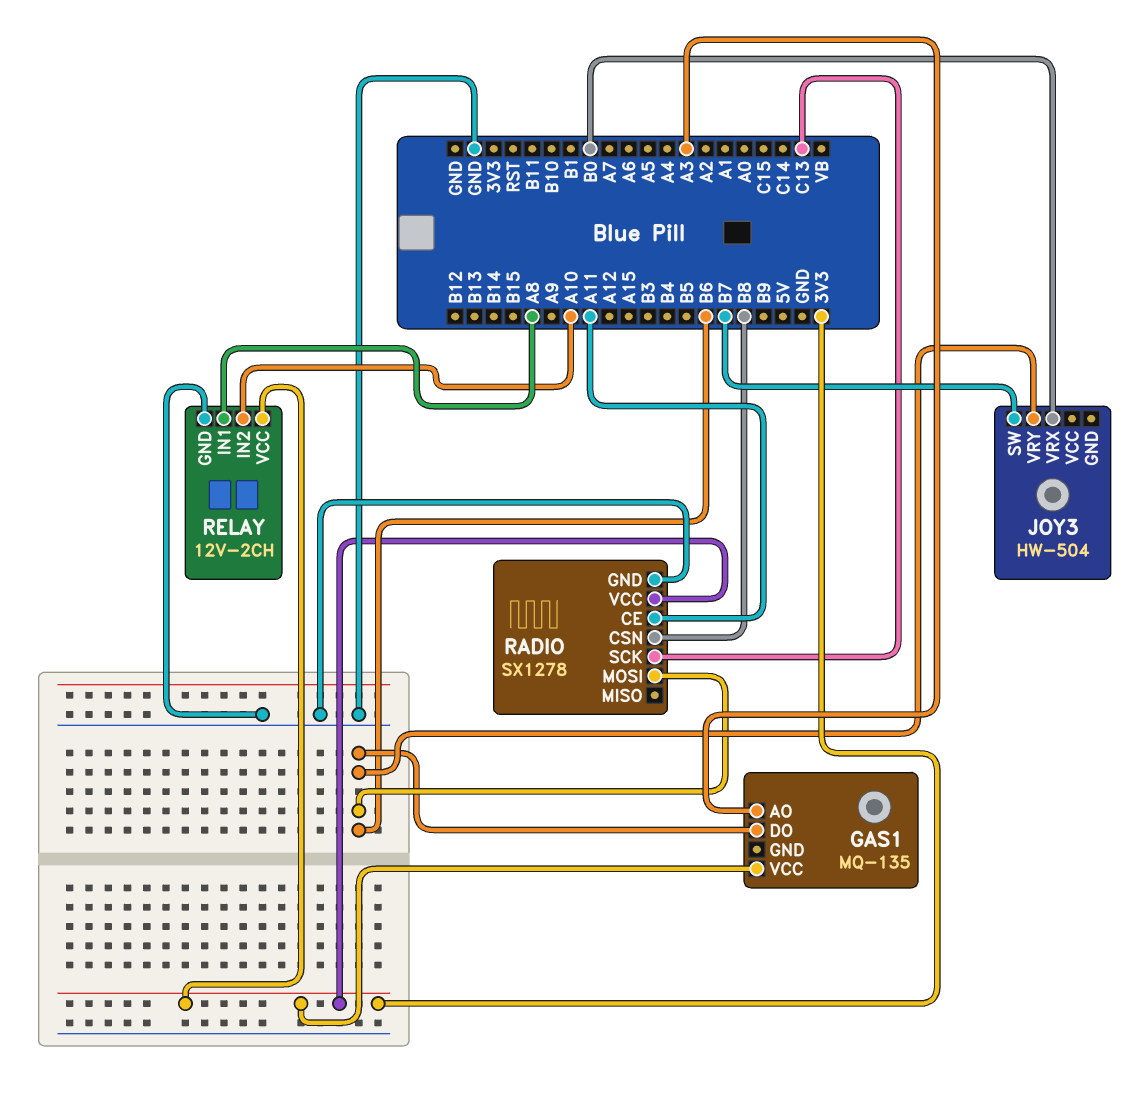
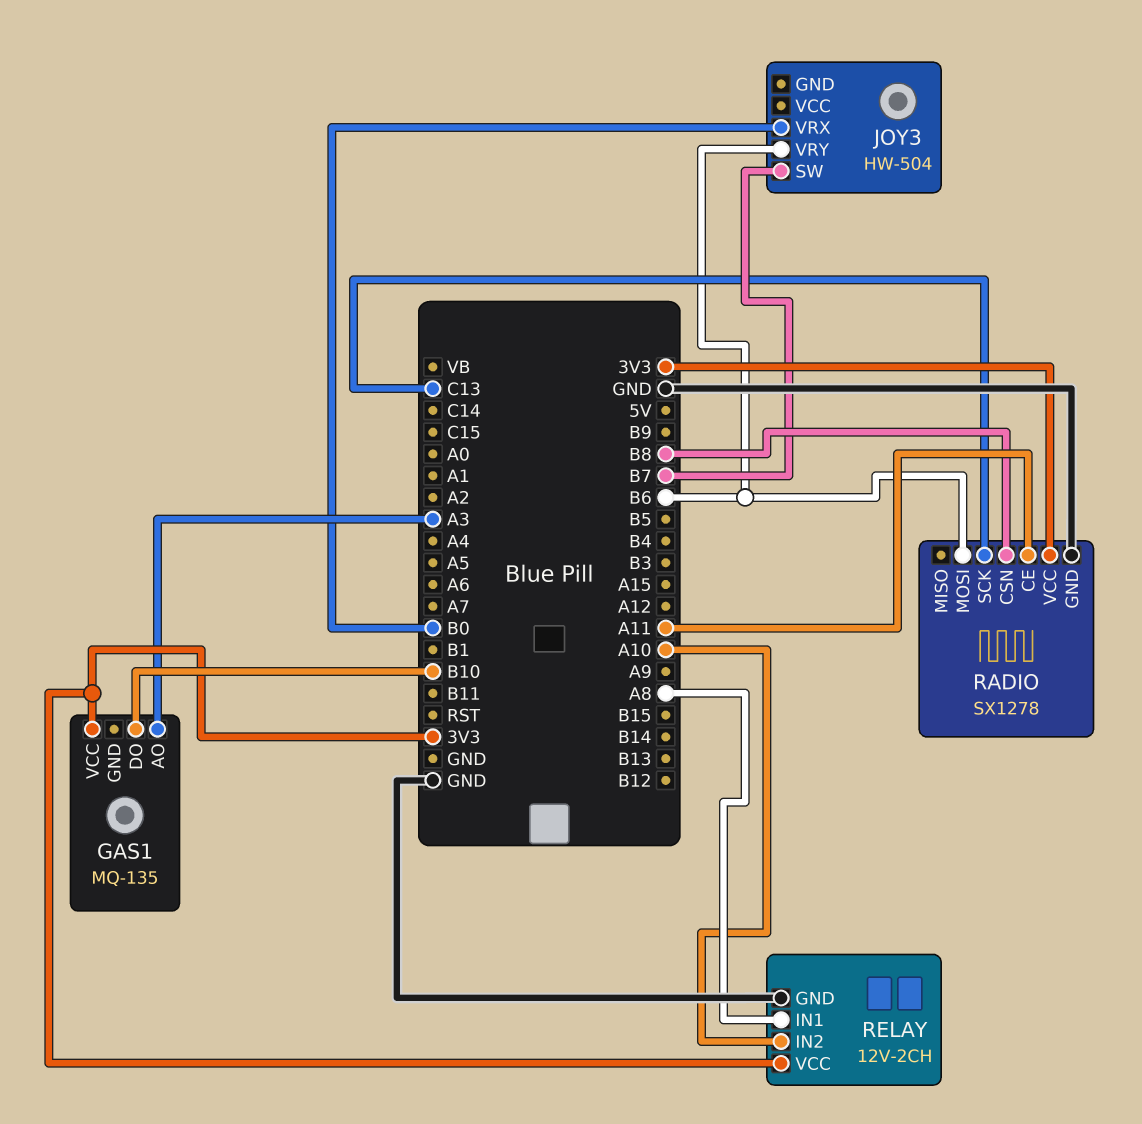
GAS1 pin DO: B6 -> B10

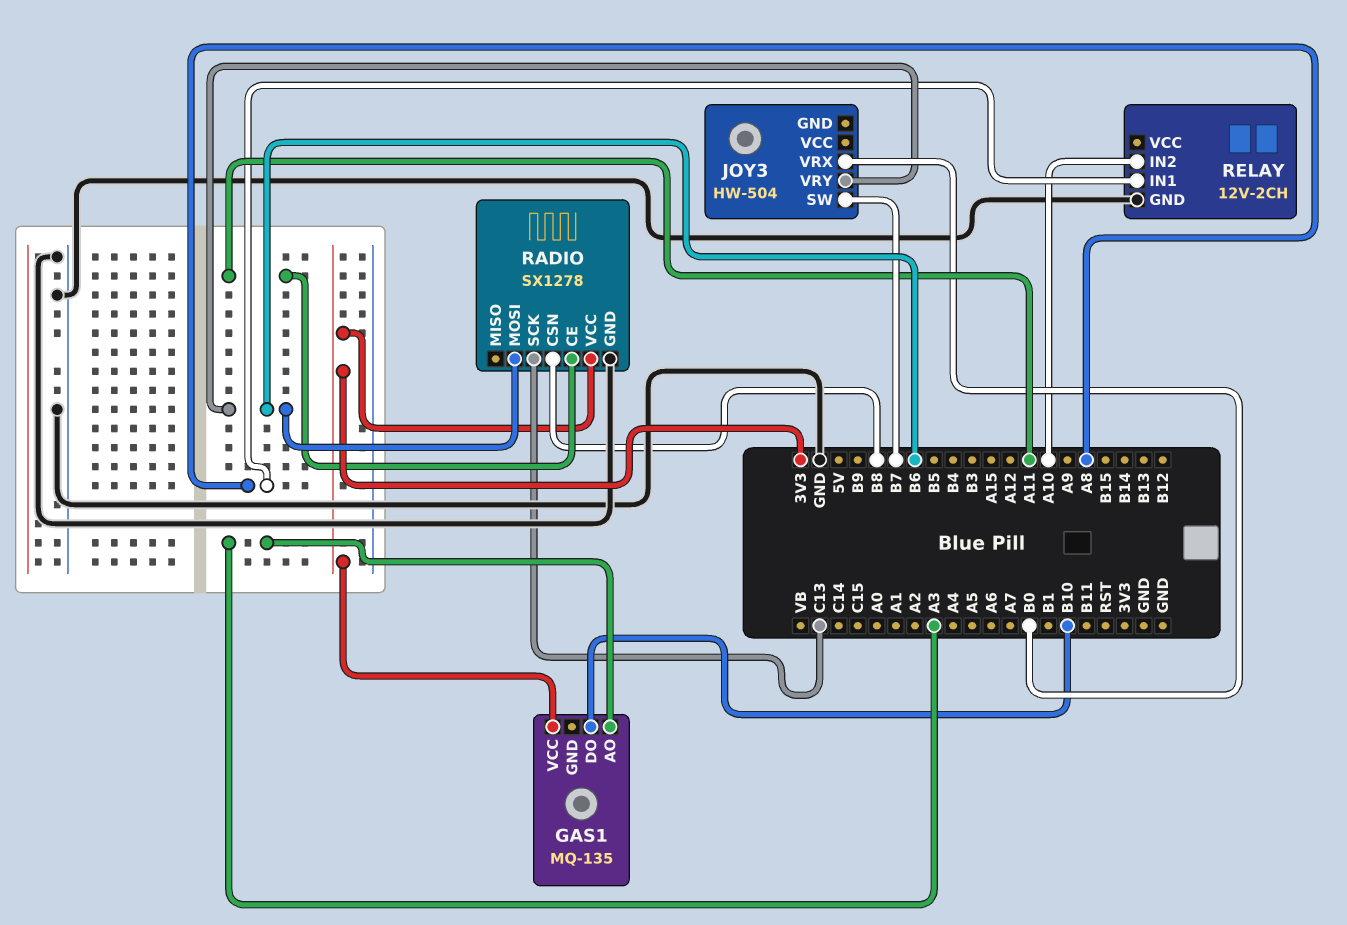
RELAY pin VCC: 3V3 -> none

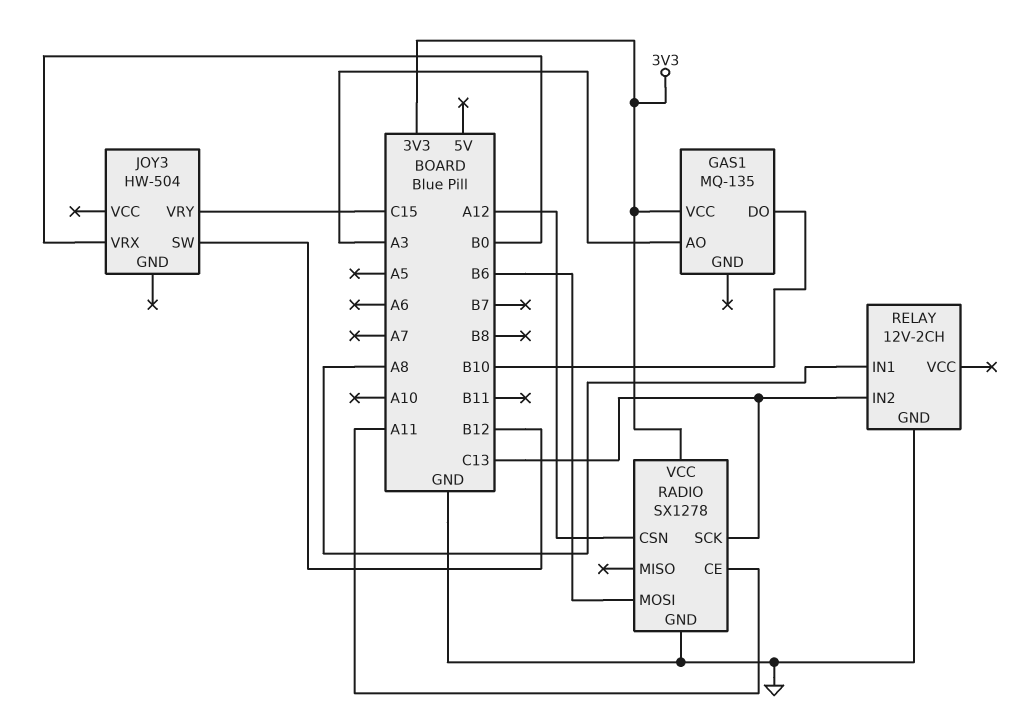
JOY3 pin SW: B7 -> B12
JOY3 pin VRY: B6 -> C15
RADIO pin CSN: B8 -> A12
RELAY pin IN2: A10 -> C13

